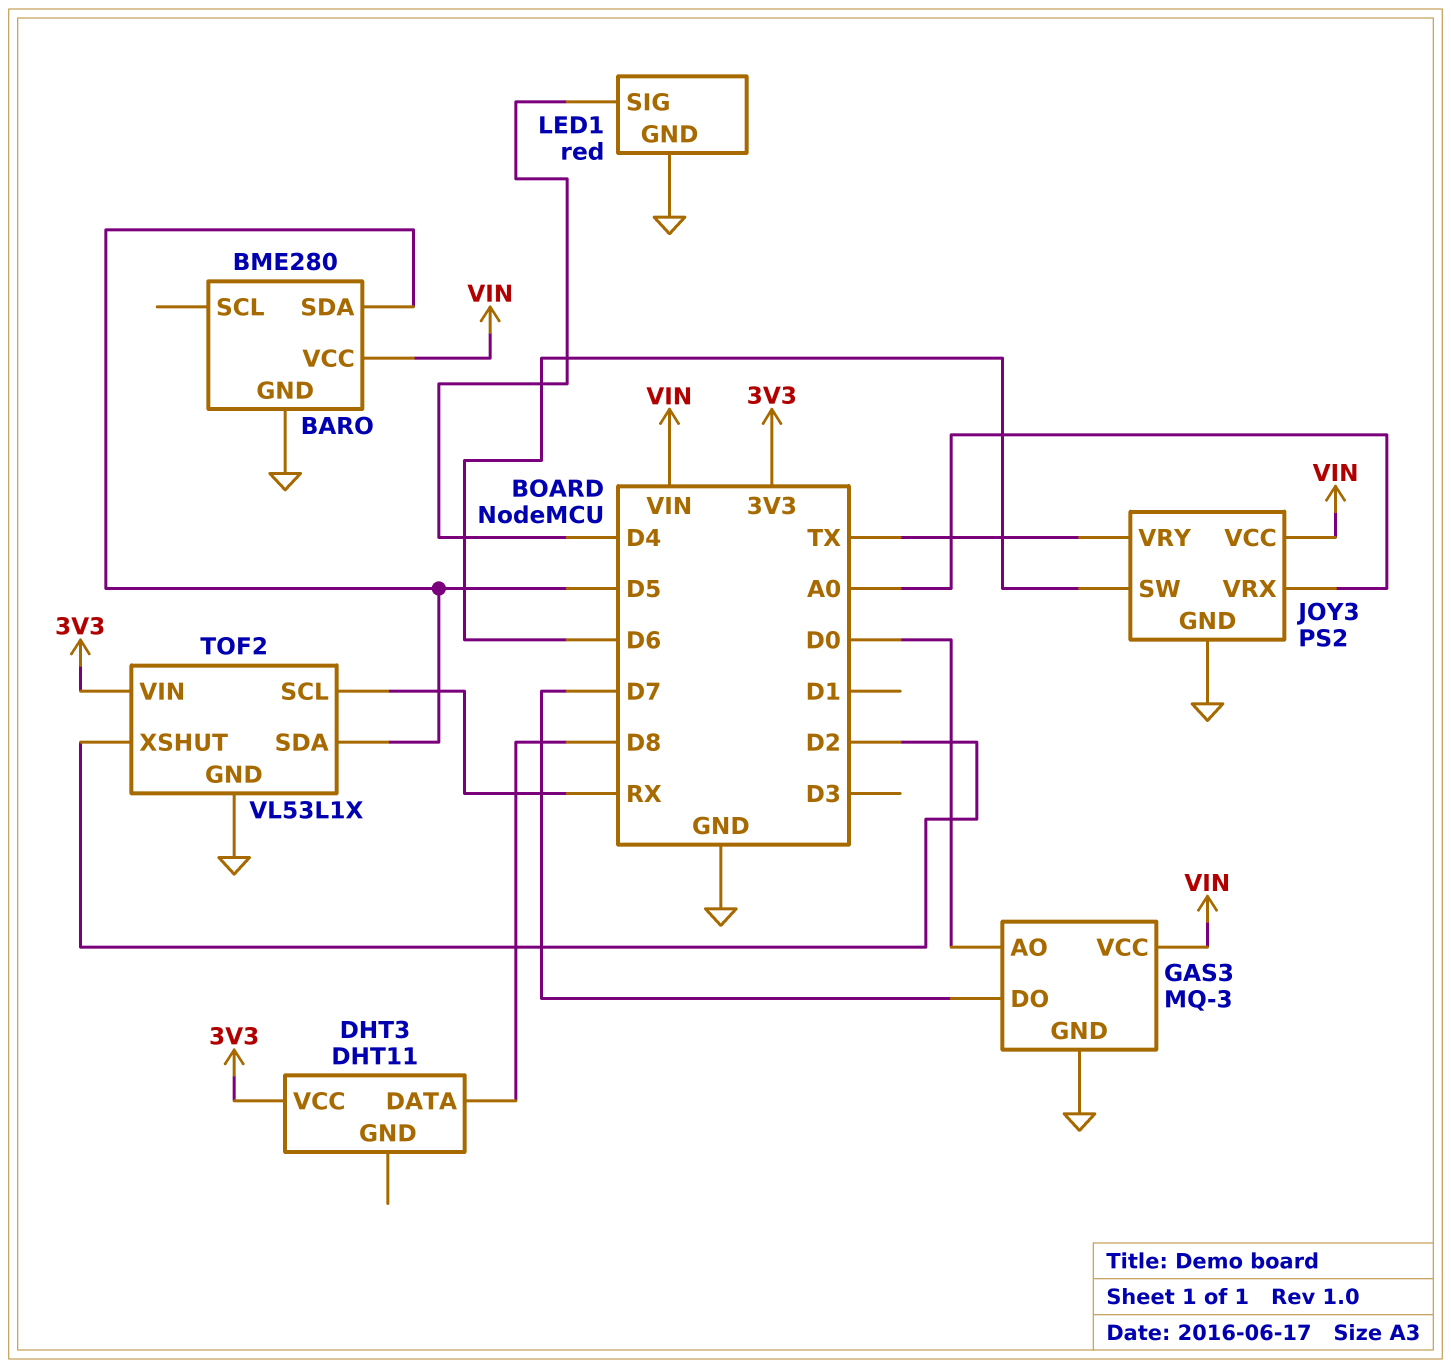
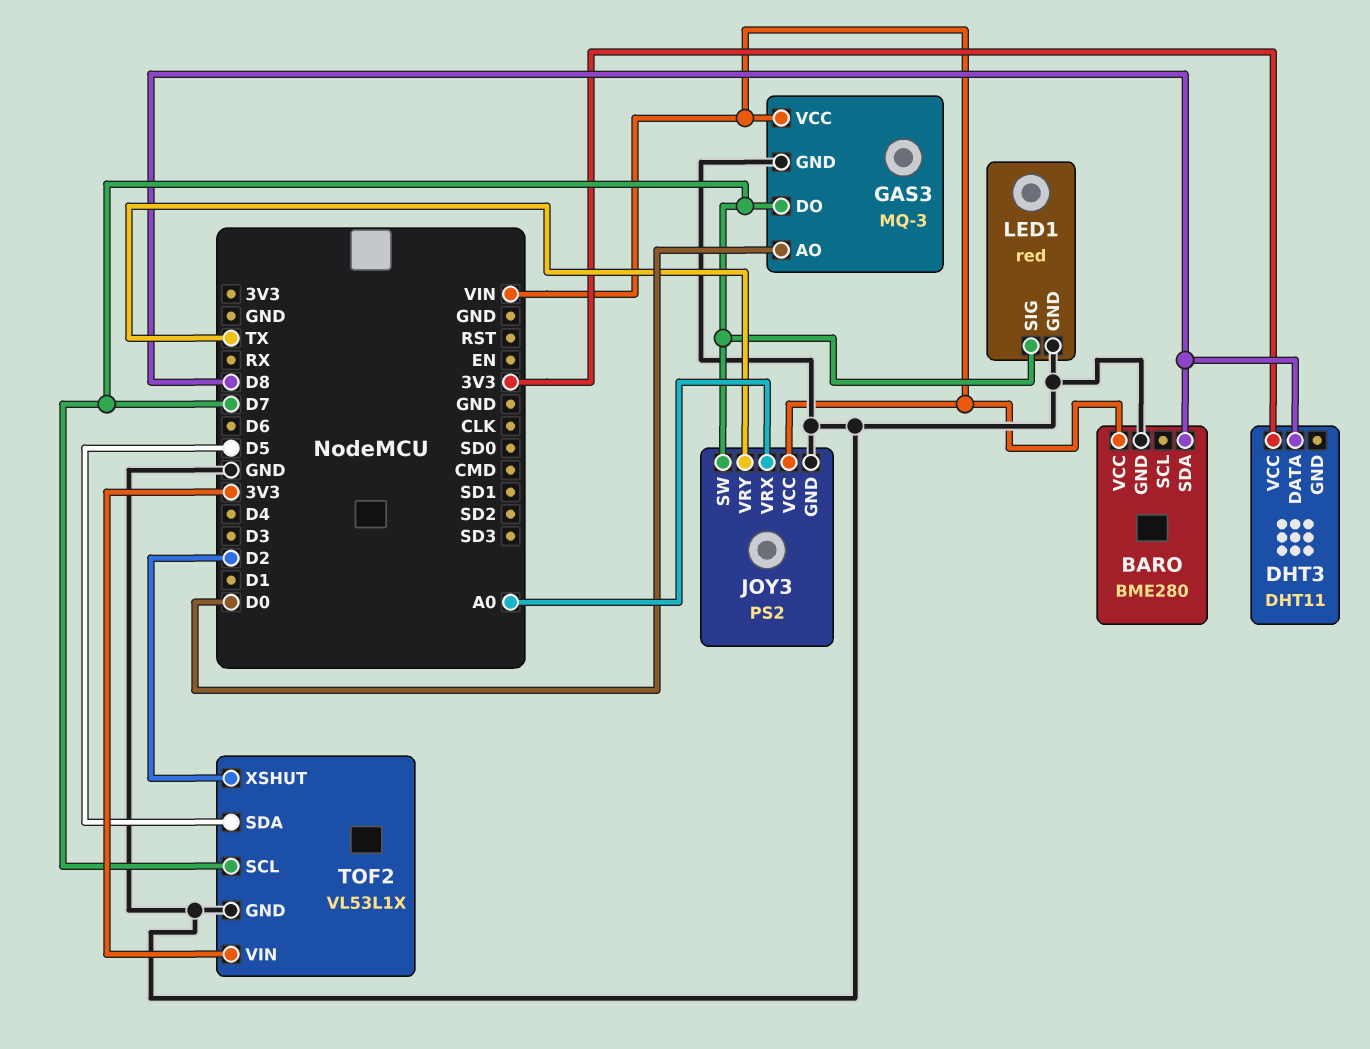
BARO pin SDA: D5 -> D8
JOY3 pin SW: D6 -> D7
LED1 pin SIG: D4 -> D7
TOF2 pin SCL: RX -> D7

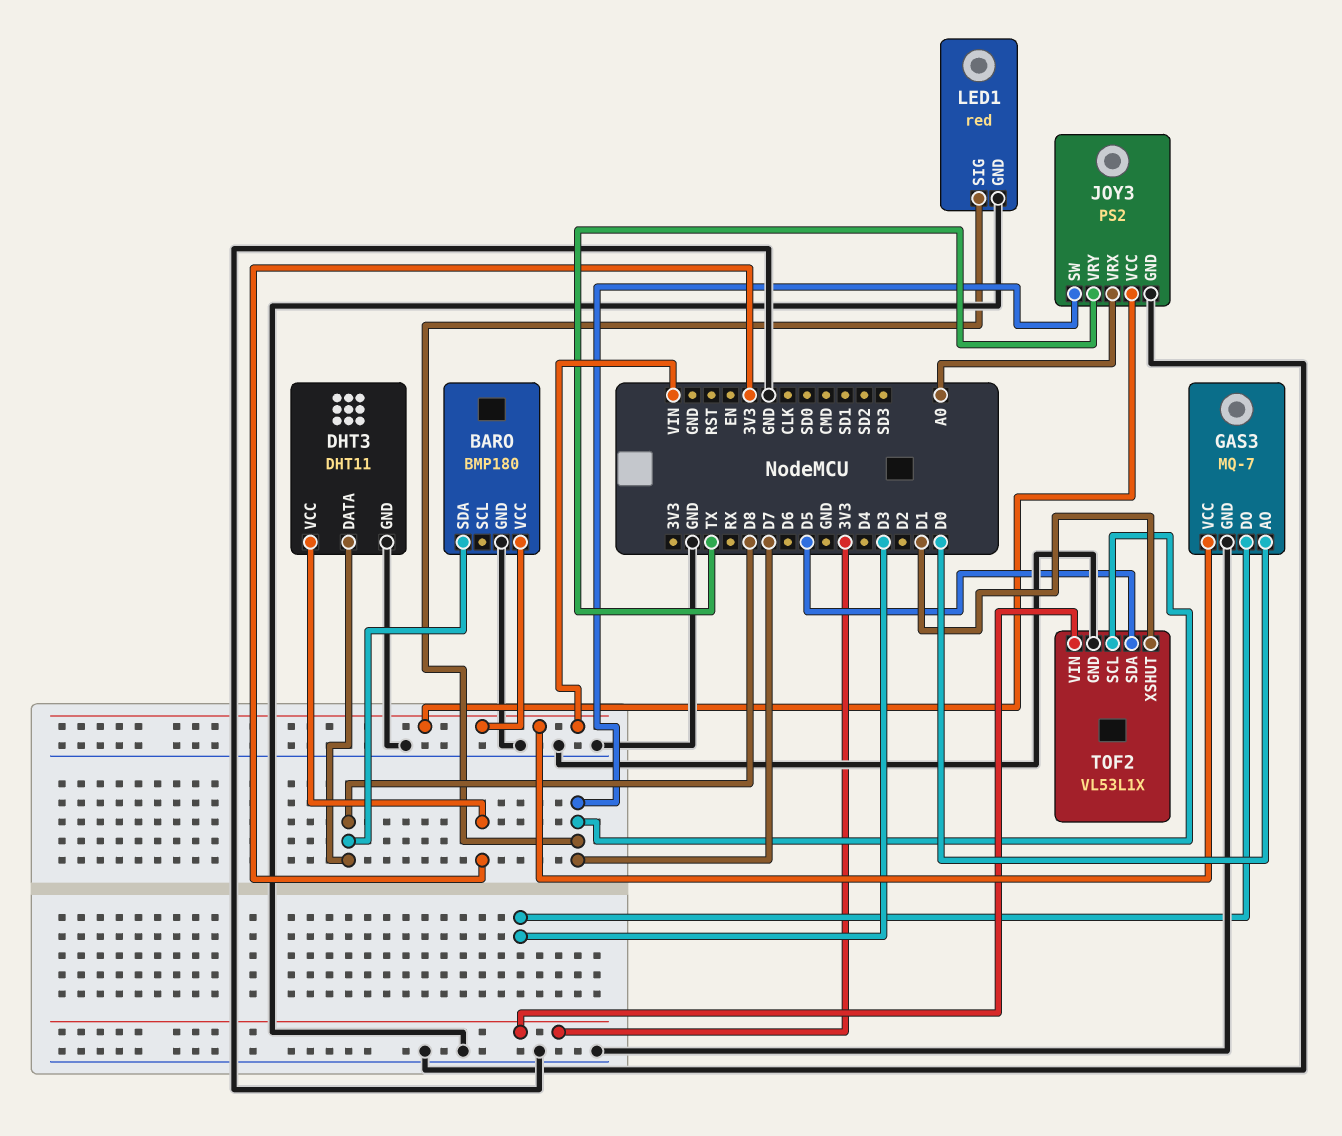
BARO: BME280 -> BMP180
DHT3 pin GND: none -> GND
GAS3: MQ-3 -> MQ-7
GAS3 pin DO: D7 -> D3
TOF2 pin XSHUT: D2 -> D1

